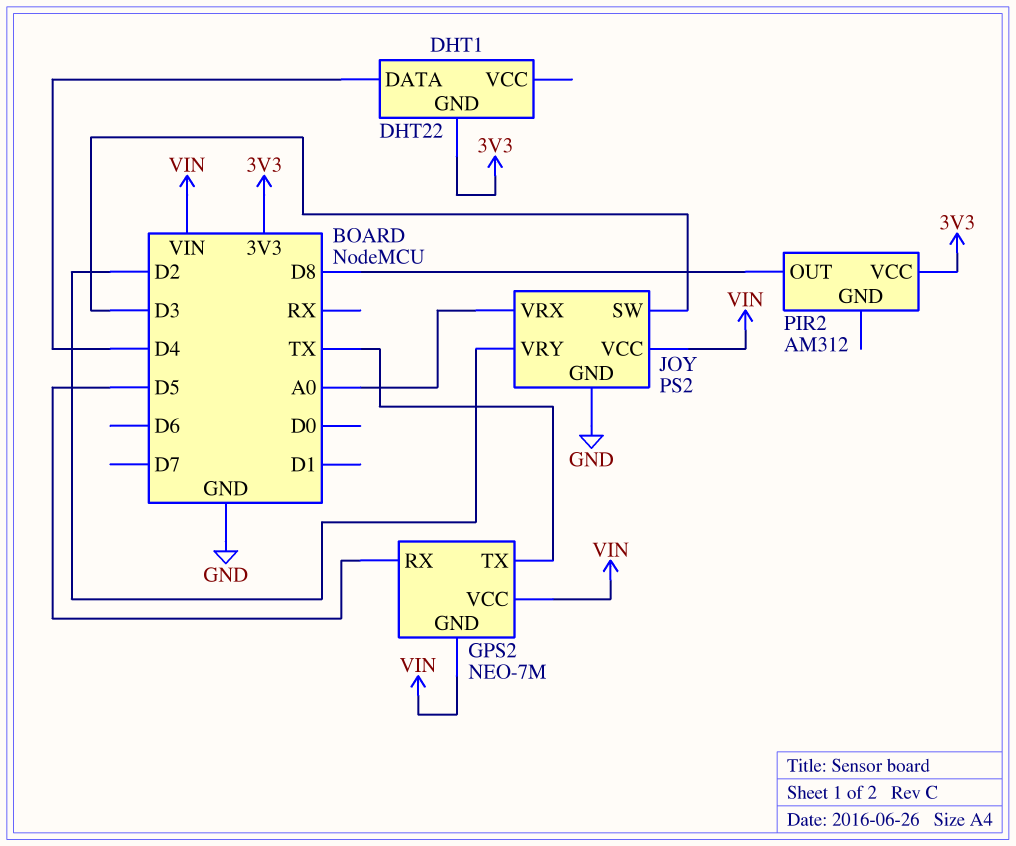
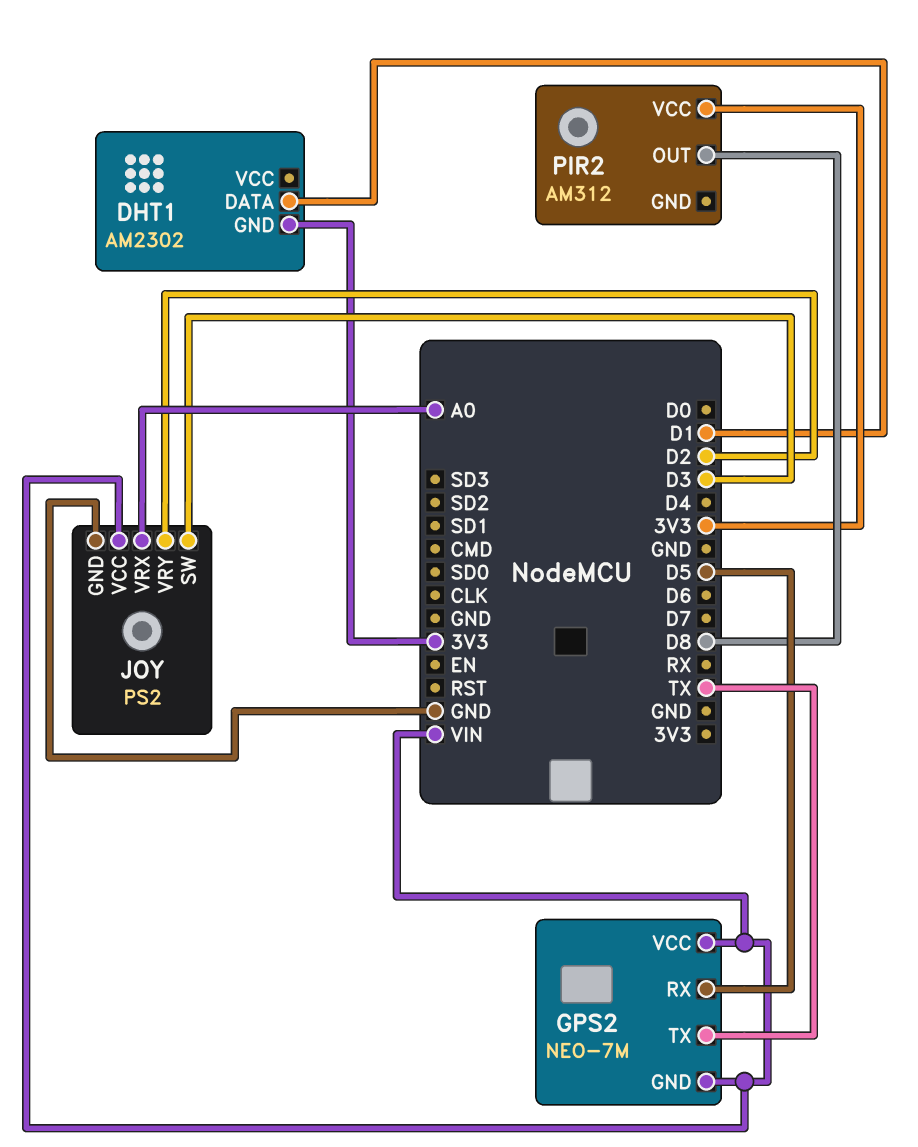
DHT1: DHT22 -> AM2302
DHT1 pin DATA: D4 -> D1

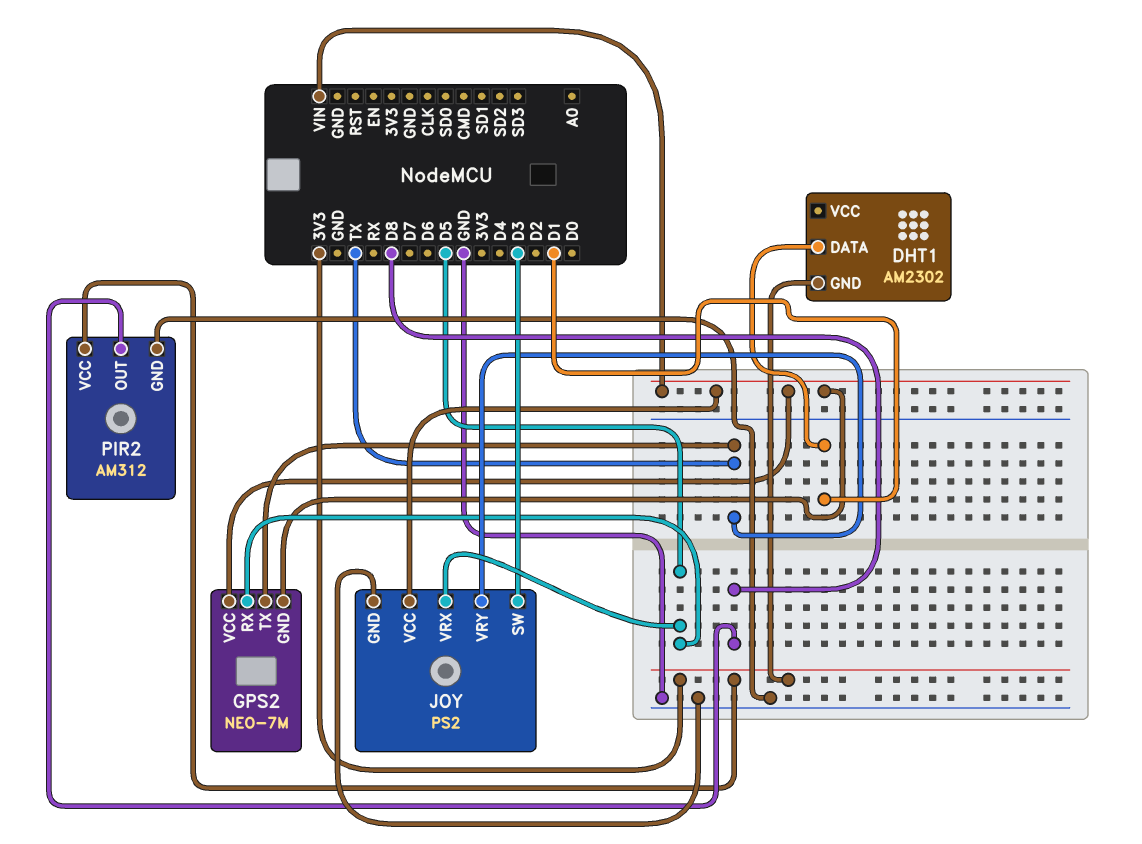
JOY pin VRX: A0 -> D5
JOY pin VRY: D2 -> TX
PIR2 pin GND: none -> GND

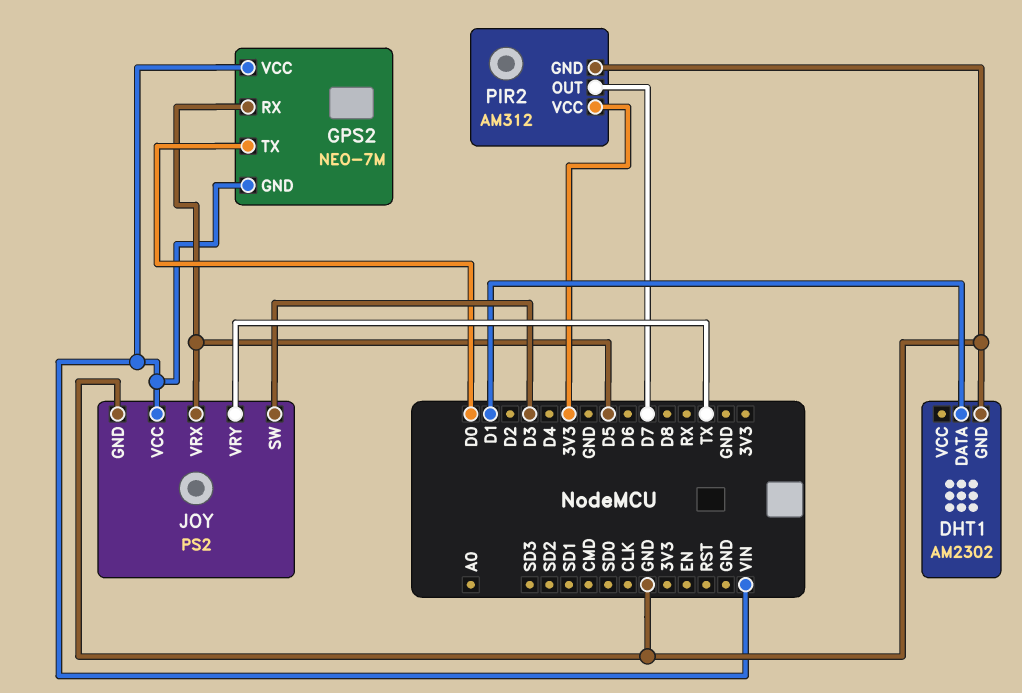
DHT1 pin GND: 3V3 -> GND
GPS2 pin TX: TX -> D0
PIR2 pin OUT: D8 -> D7

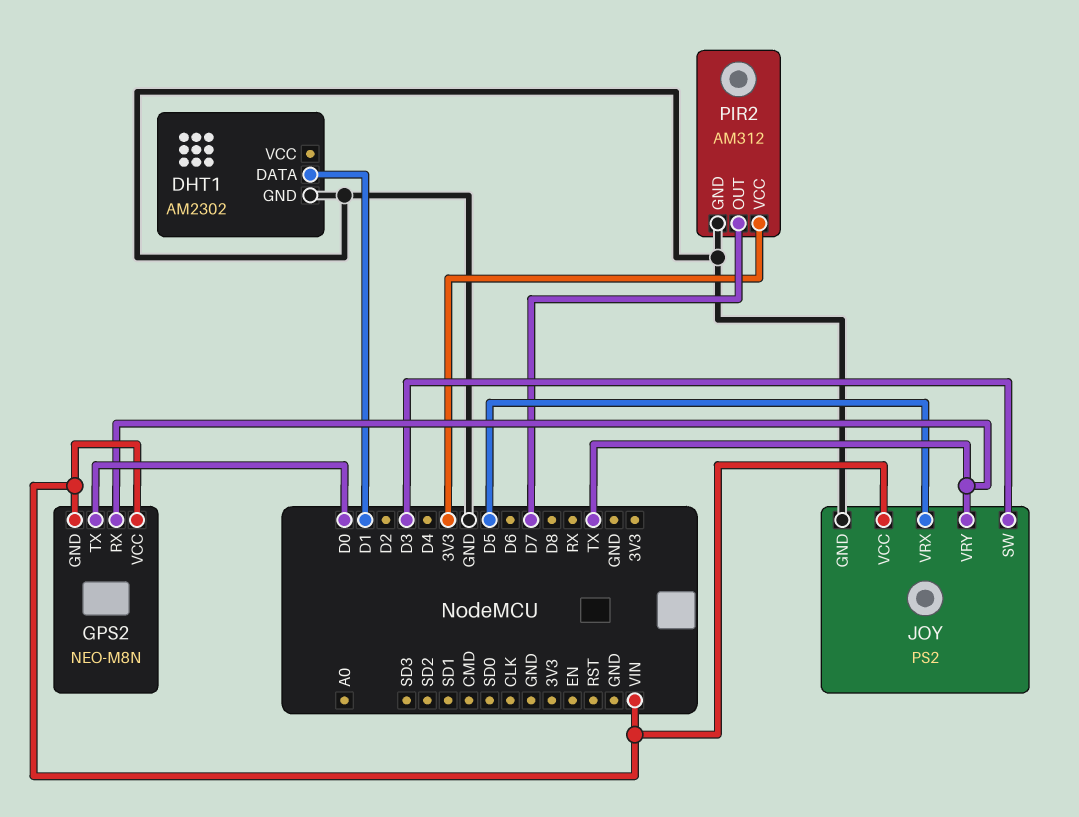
GPS2: NEO-7M -> NEO-M8N
GPS2 pin RX: D5 -> TX

